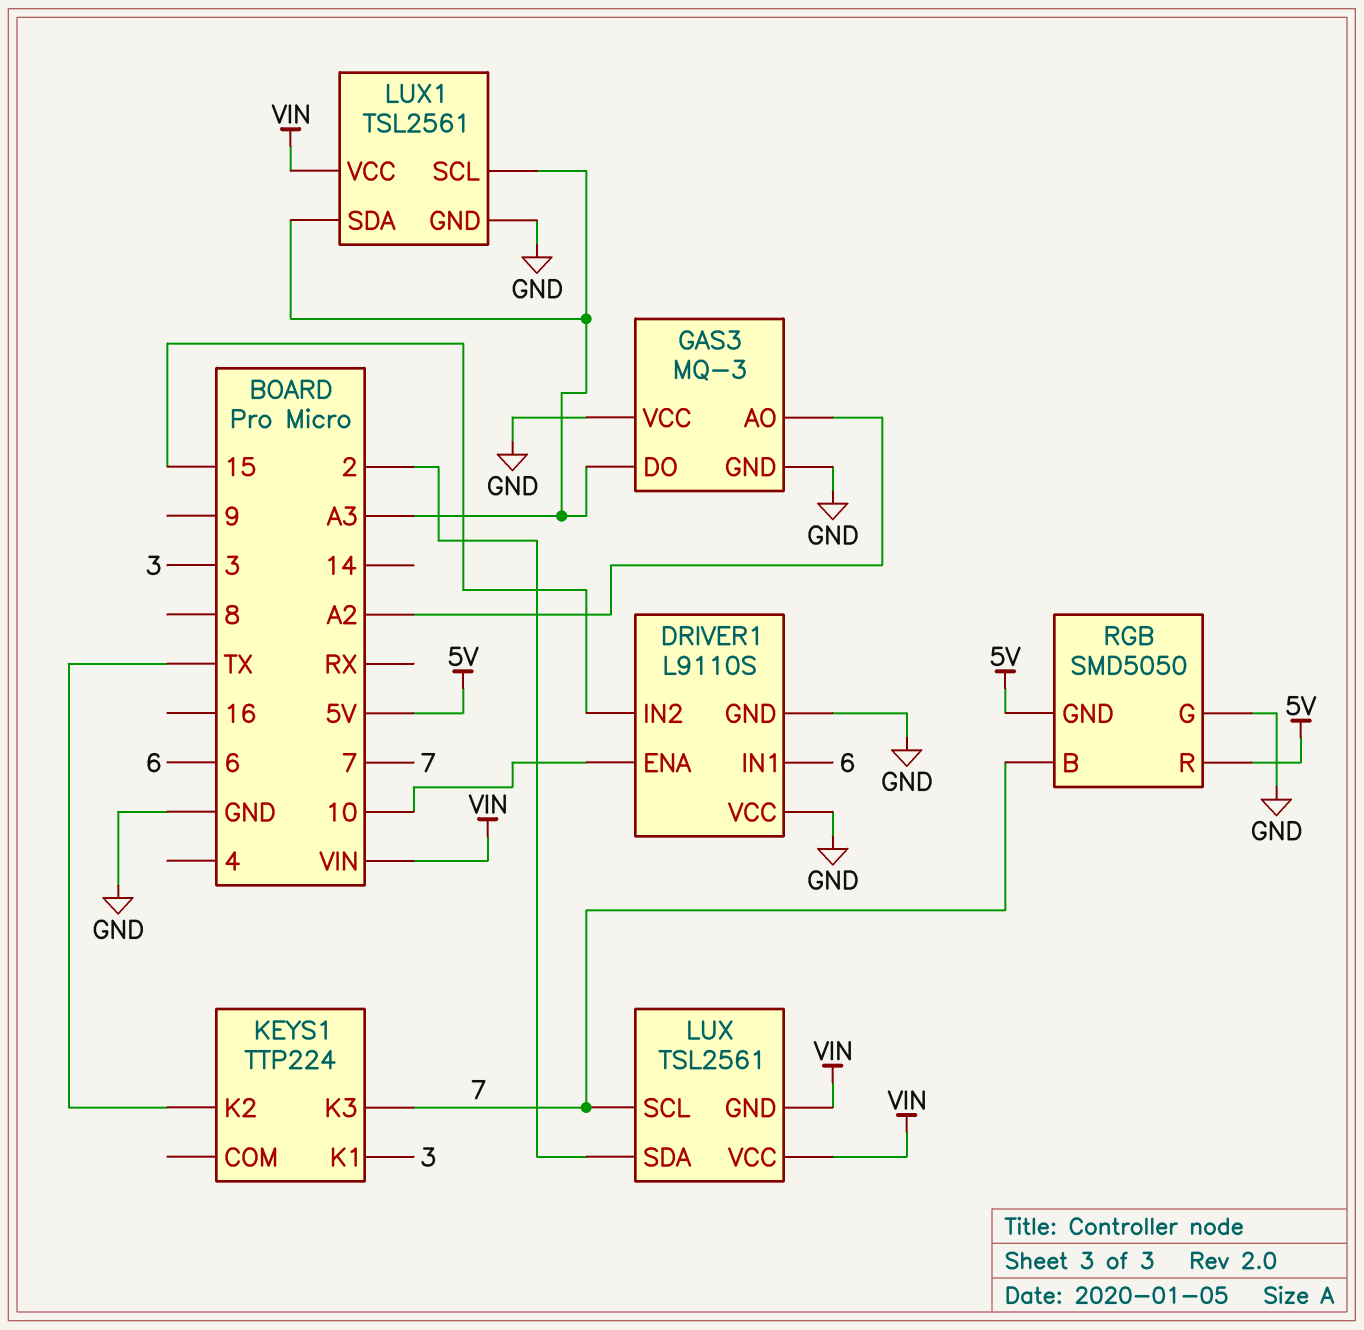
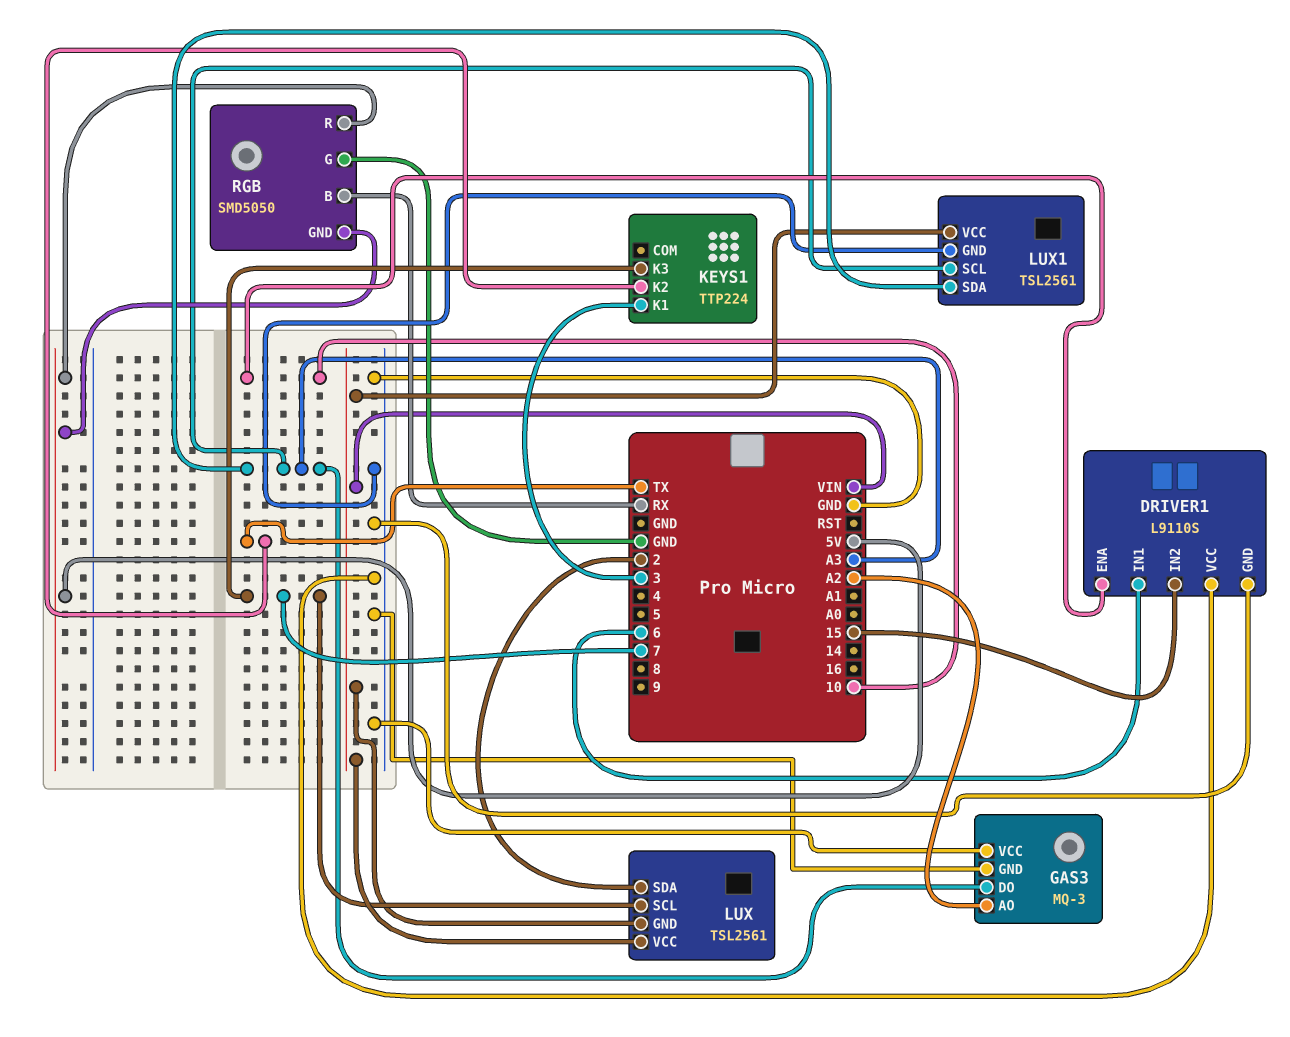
RGB pin B: 7 -> RX

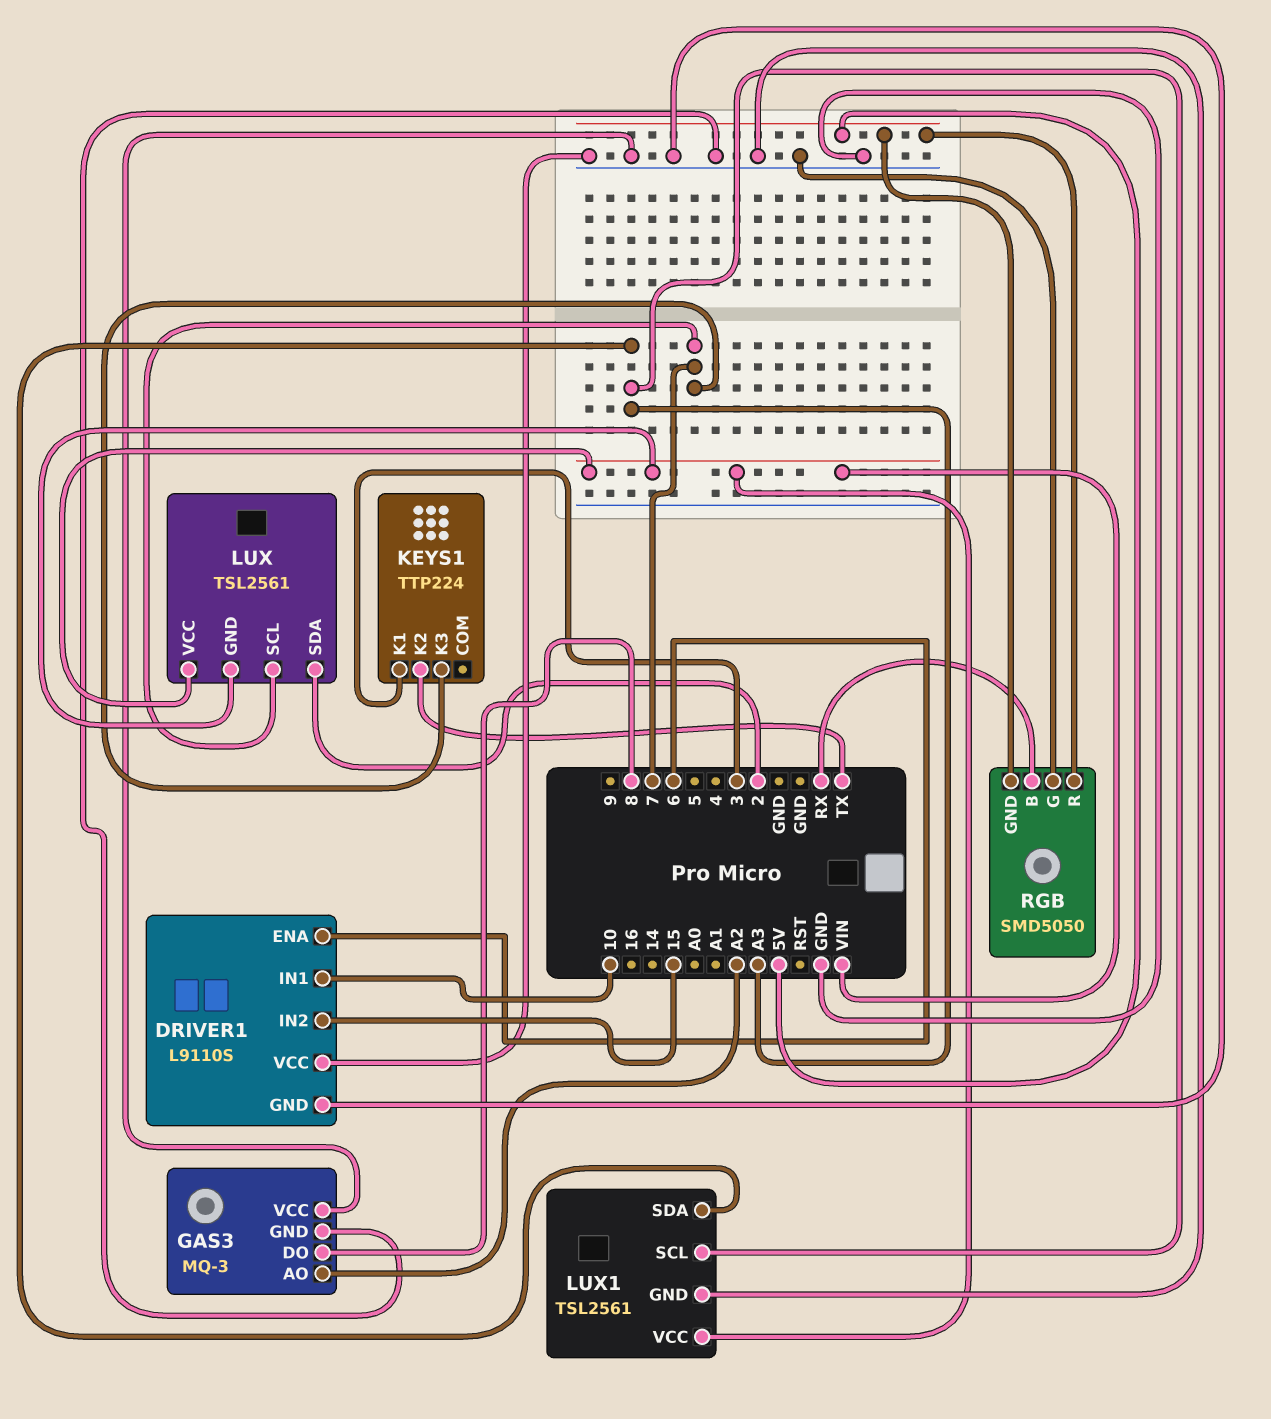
DRIVER1 pin ENA: 10 -> 6
DRIVER1 pin IN1: 6 -> 10
GAS3 pin DO: A3 -> 8

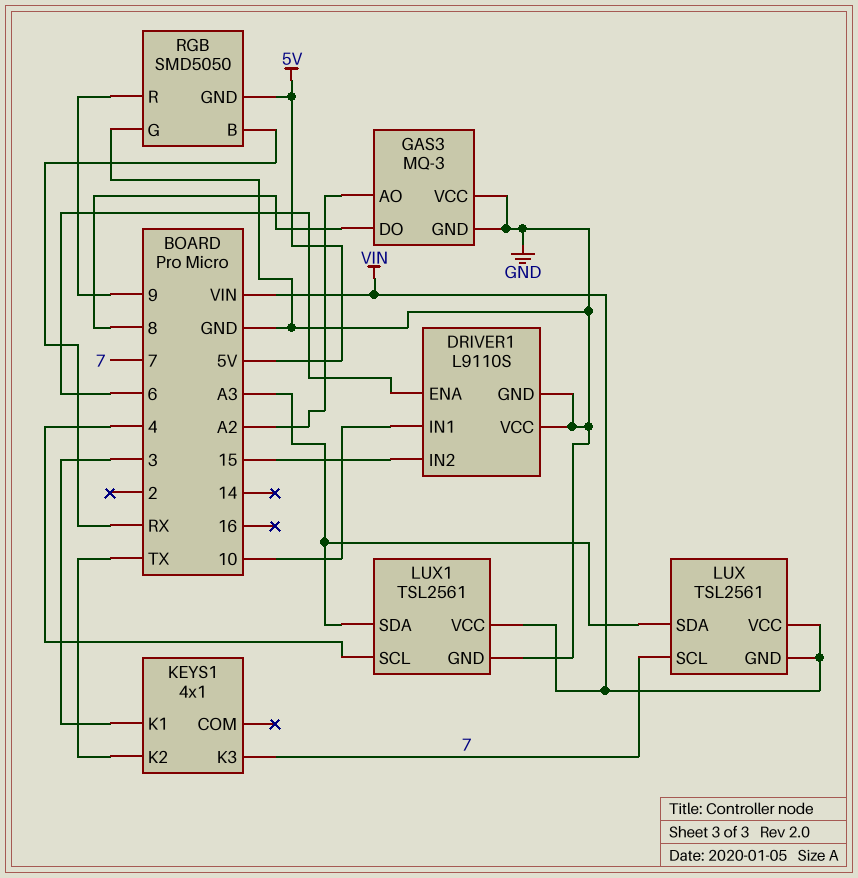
KEYS1: TTP224 -> 4x1
LUX pin SDA: 2 -> A3
LUX1 pin SCL: A3 -> 4
RGB pin R: 5V -> 9

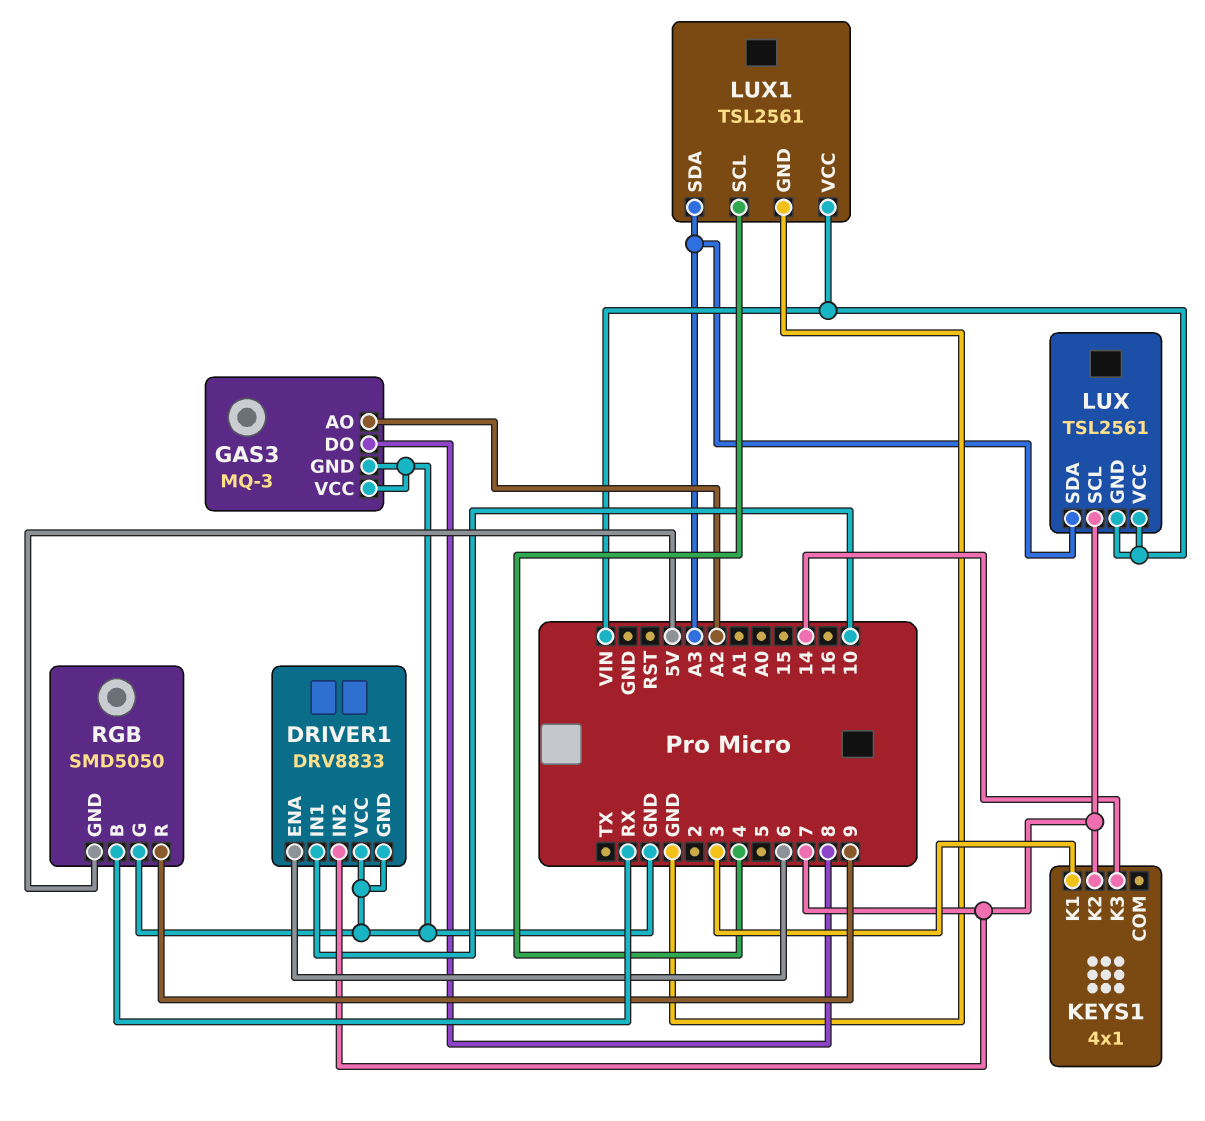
DRIVER1: L9110S -> DRV8833
DRIVER1 pin IN2: 15 -> 7
KEYS1 pin K2: TX -> 7
KEYS1 pin K3: 7 -> 14

